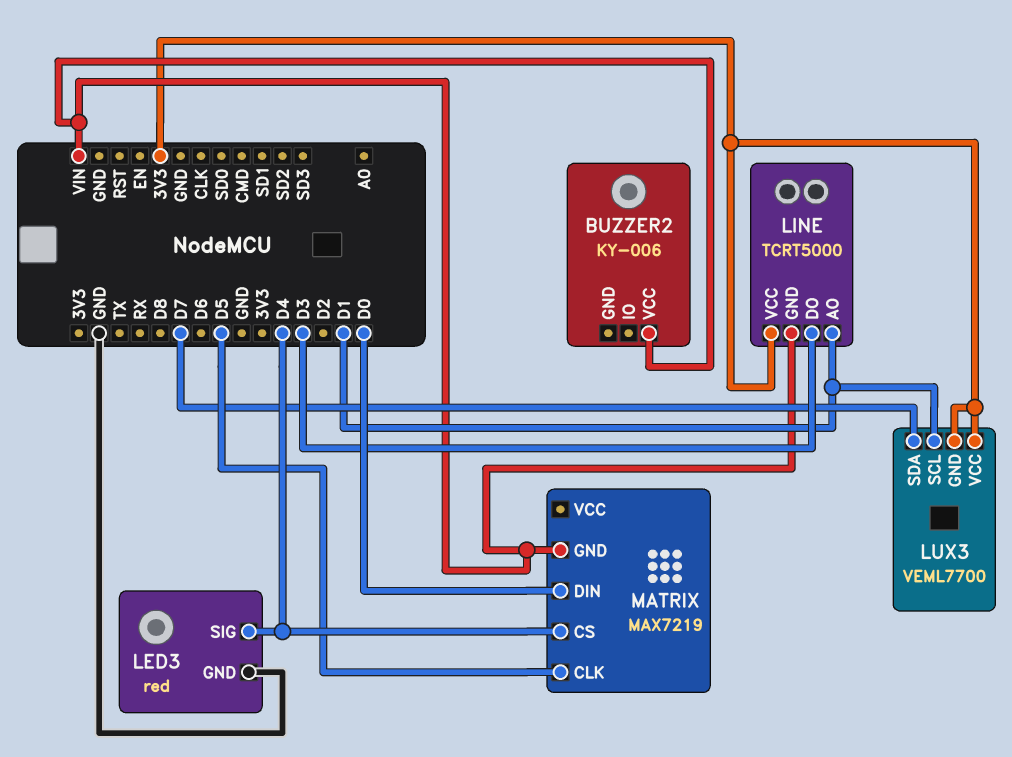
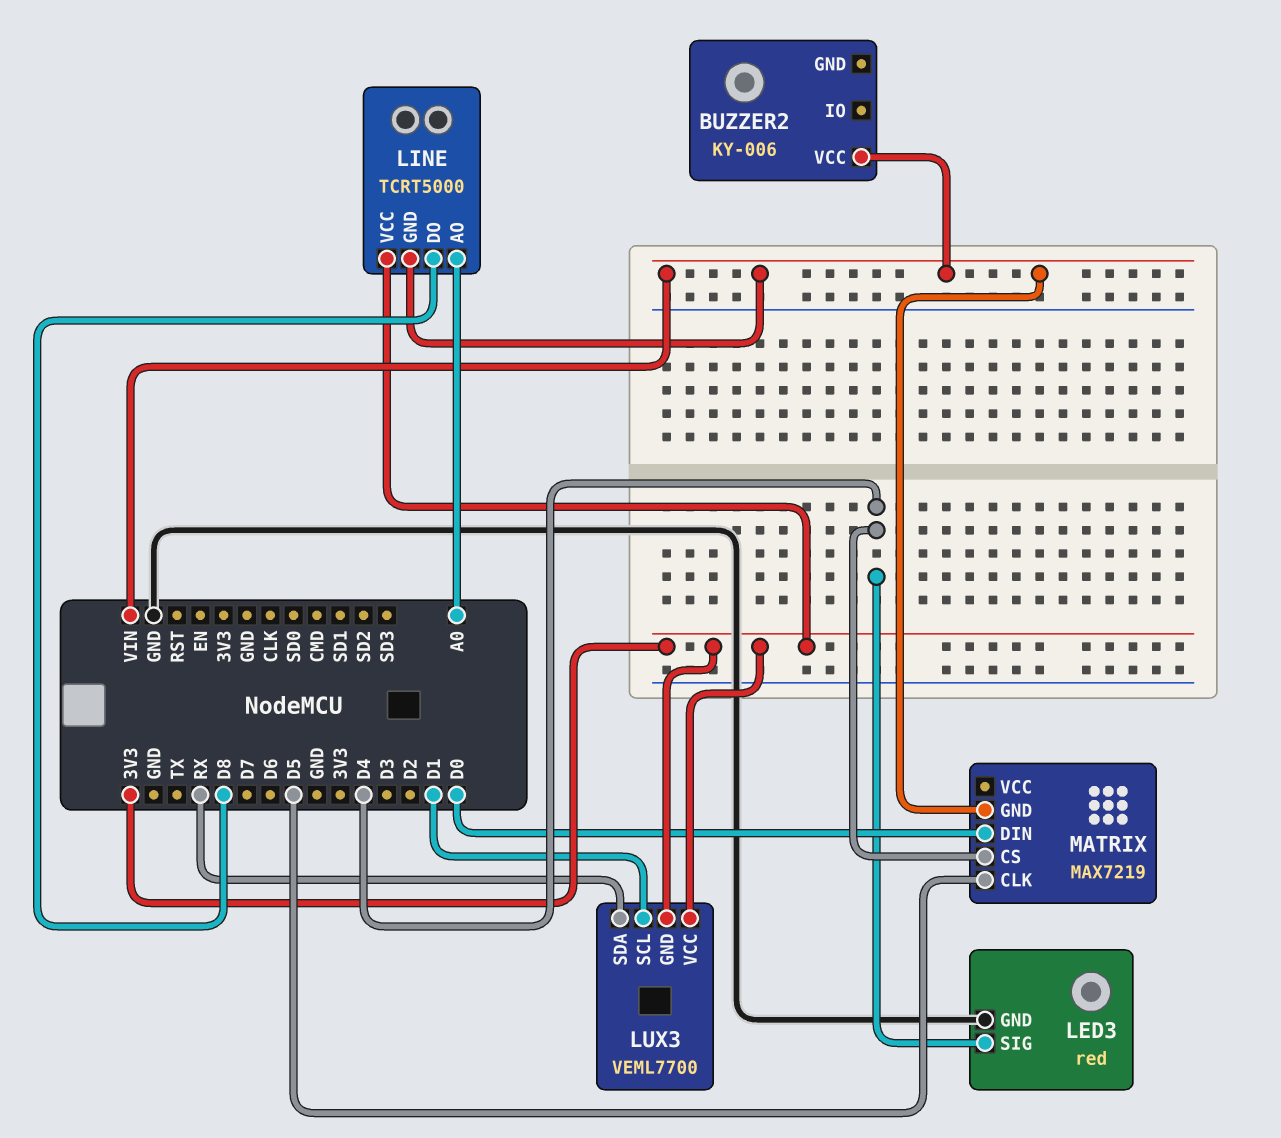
LINE pin AO: D1 -> A0
LINE pin DO: D3 -> D8
LUX3 pin SDA: D7 -> RX

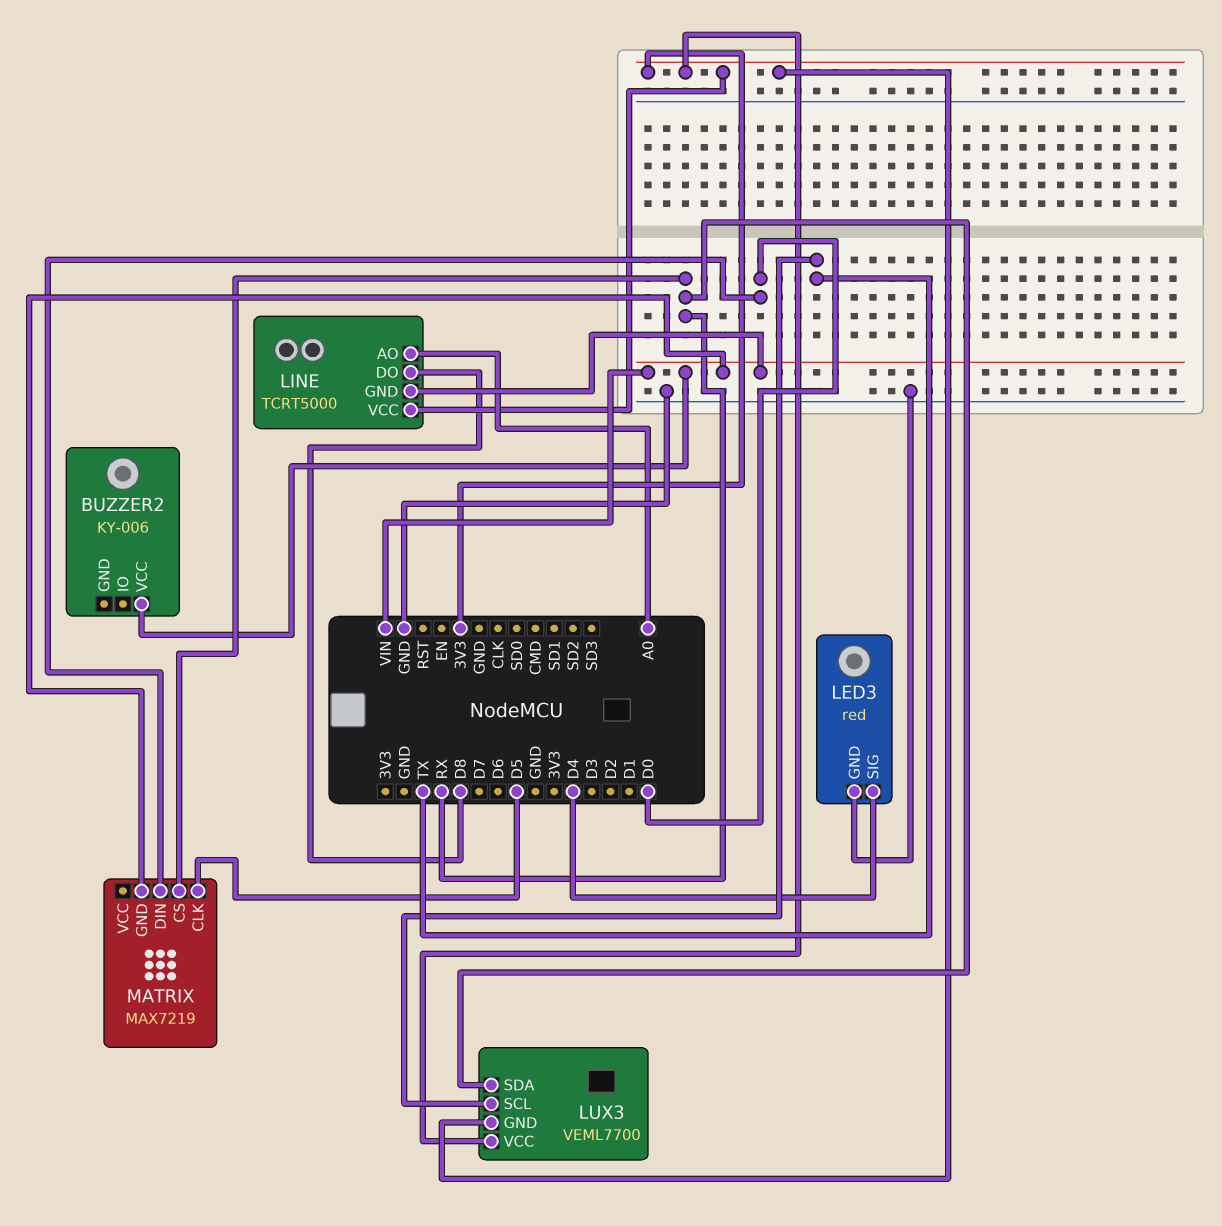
LUX3 pin SCL: D1 -> TX
MATRIX pin CS: D4 -> RX

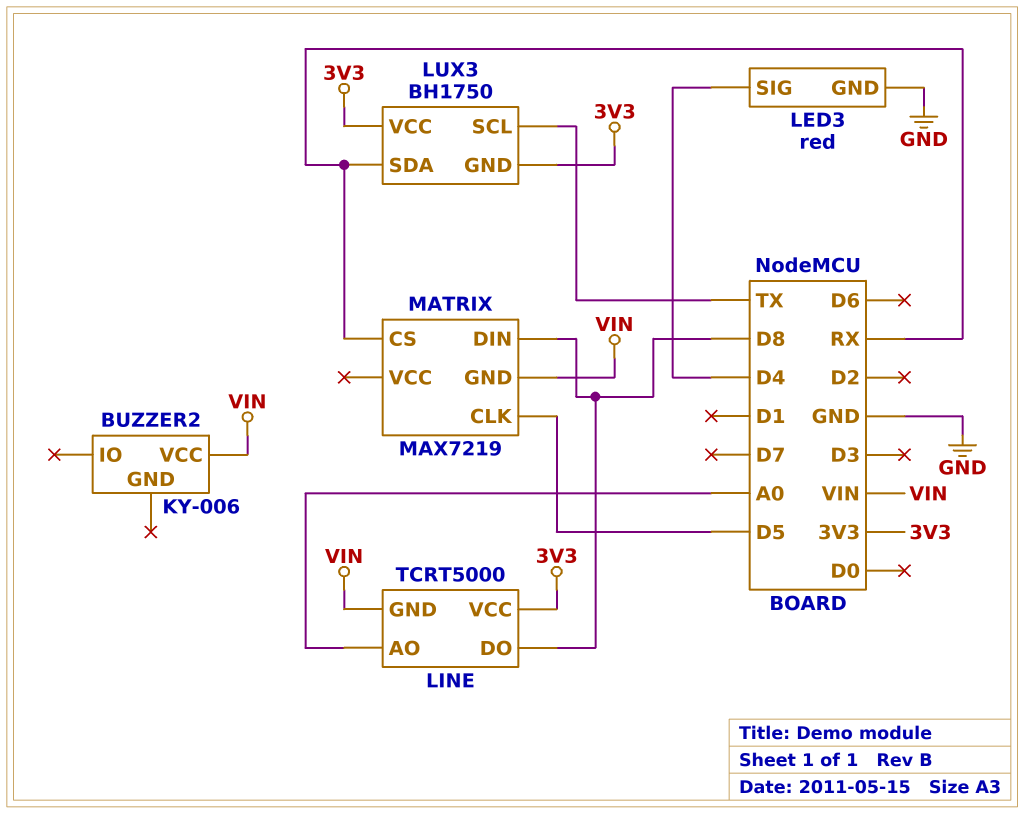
LUX3: VEML7700 -> BH1750
MATRIX pin DIN: D0 -> D8

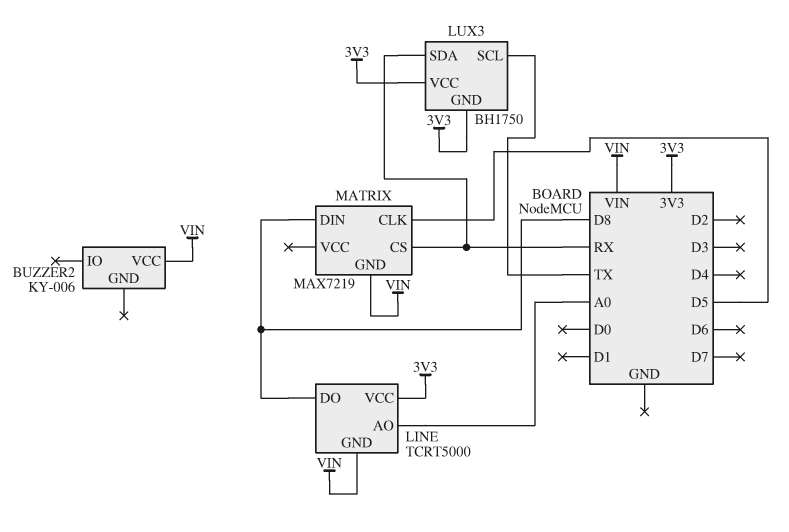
LED3: red -> none
LED3 pin GND: GND -> none
LED3 pin SIG: D4 -> none

